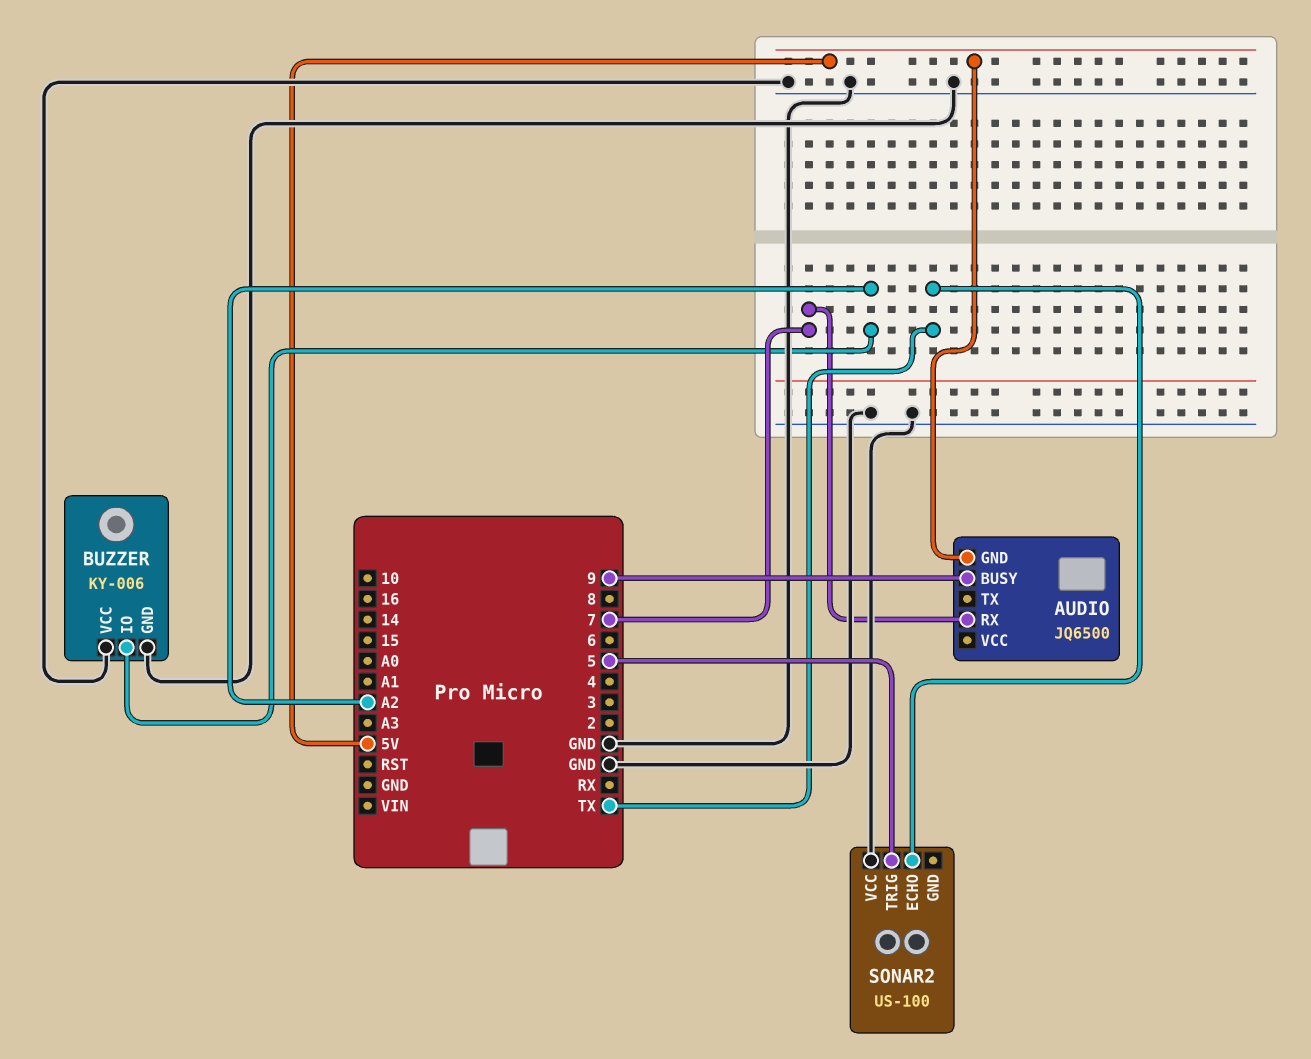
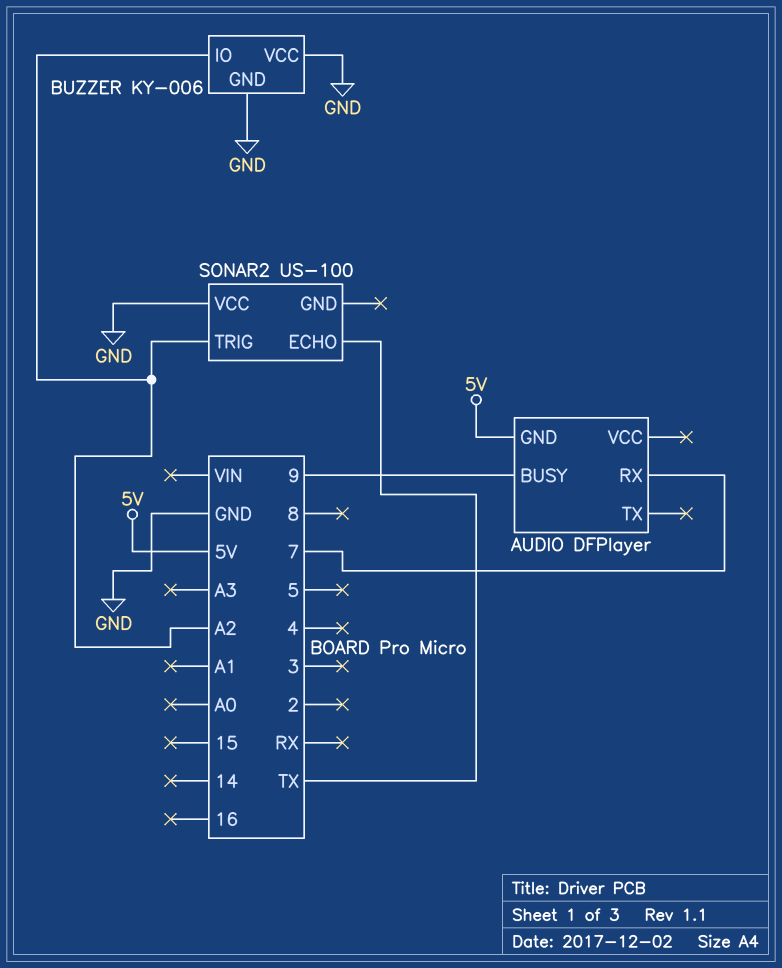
AUDIO: JQ6500 -> DFPlayer
SONAR2 pin TRIG: 5 -> A2

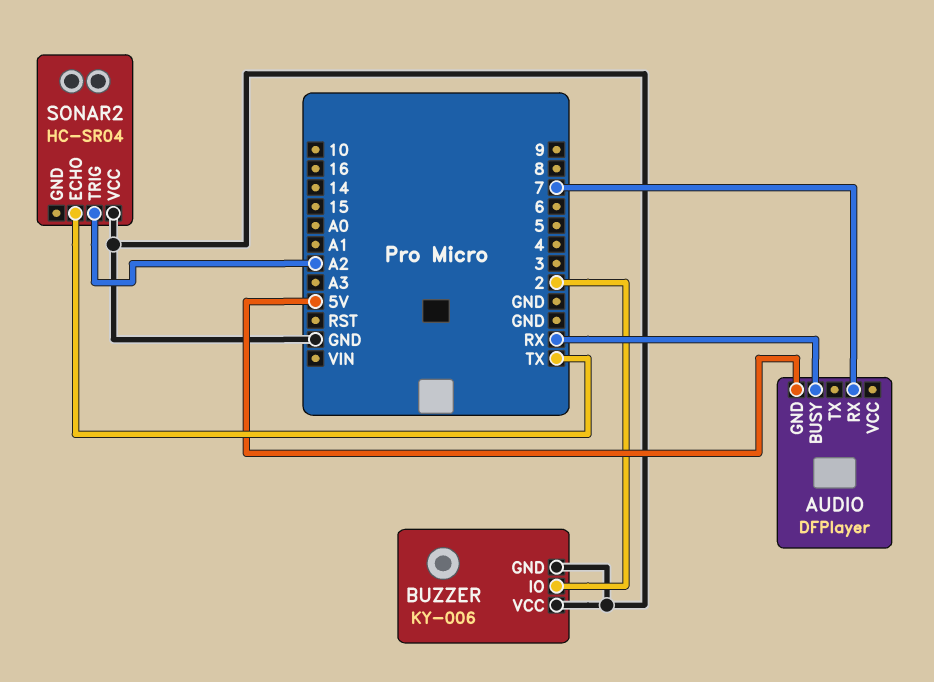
AUDIO pin BUSY: 9 -> RX
BUZZER pin IO: A2 -> 2
SONAR2: US-100 -> HC-SR04

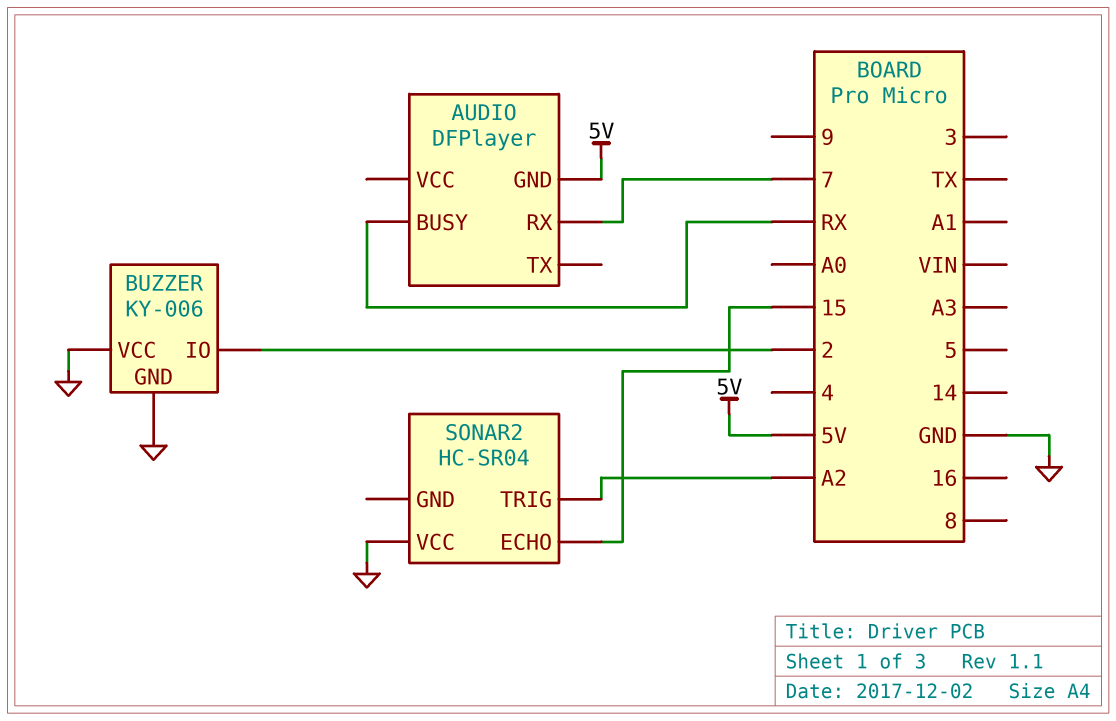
SONAR2 pin ECHO: TX -> 15

